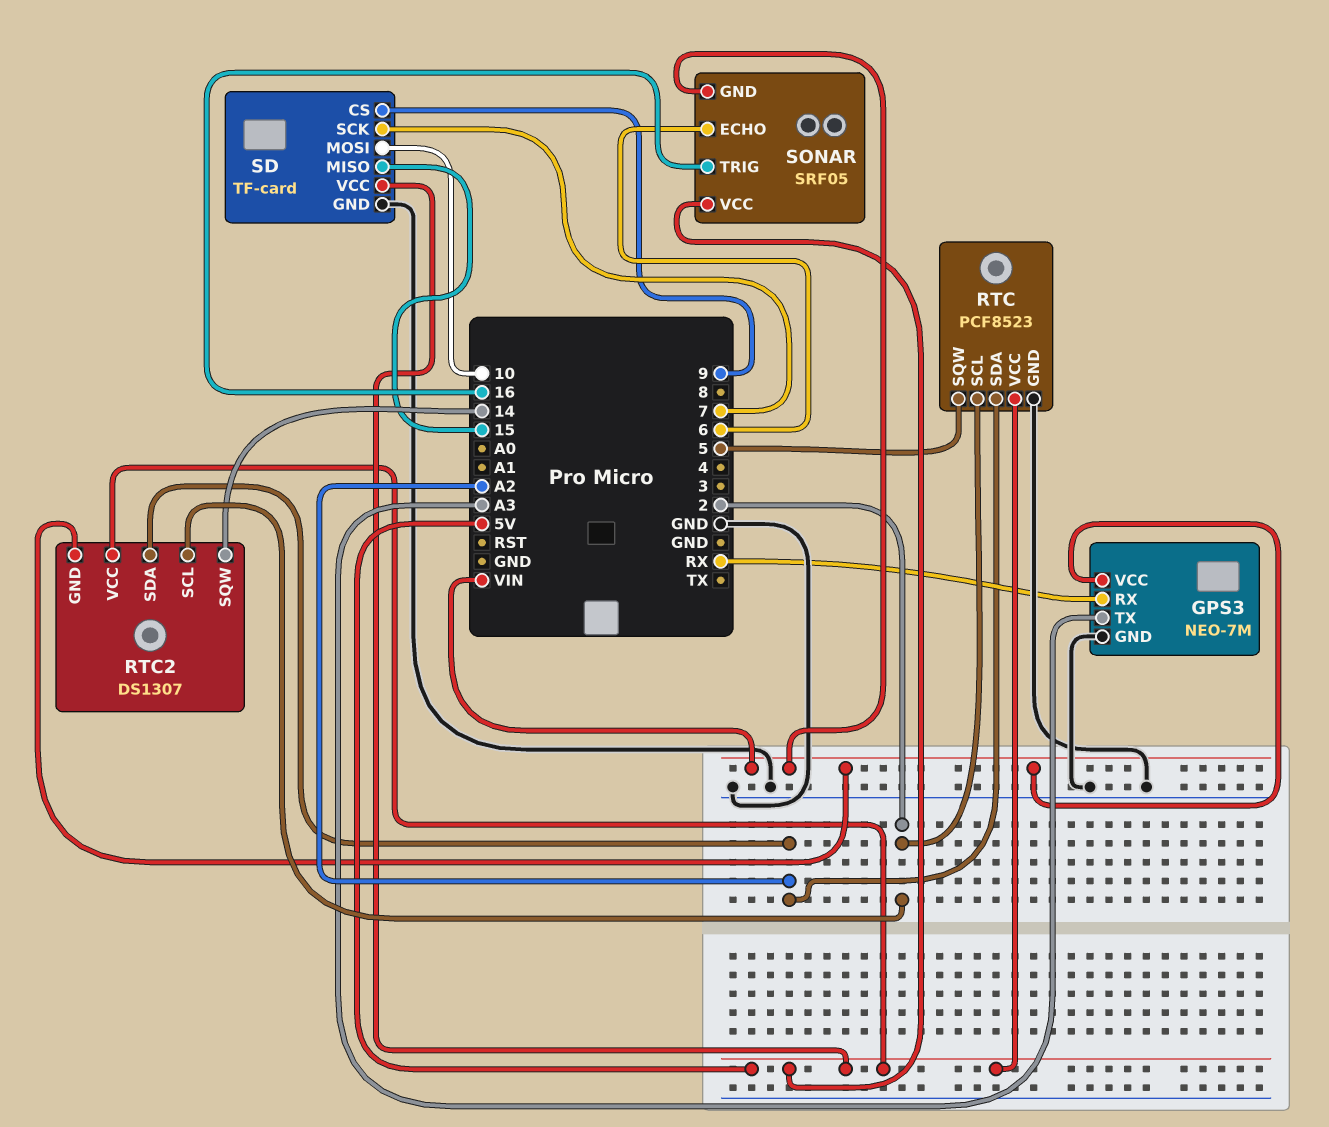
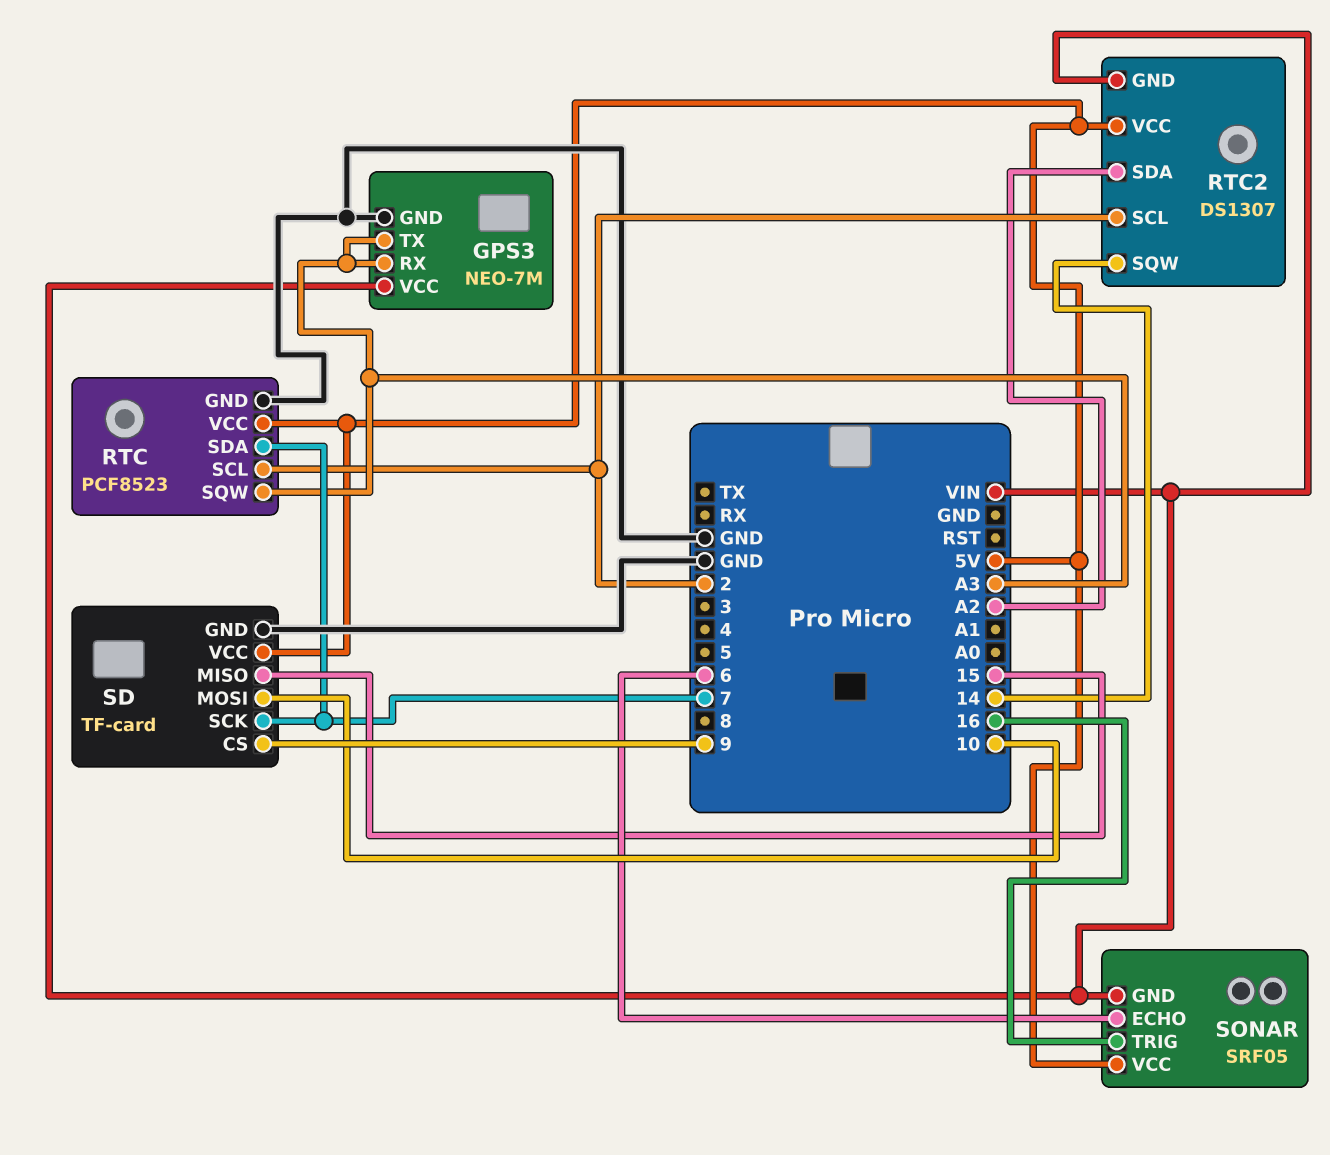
GPS3 pin RX: RX -> A3
RTC pin SDA: A2 -> 7
RTC pin SQW: 5 -> A3

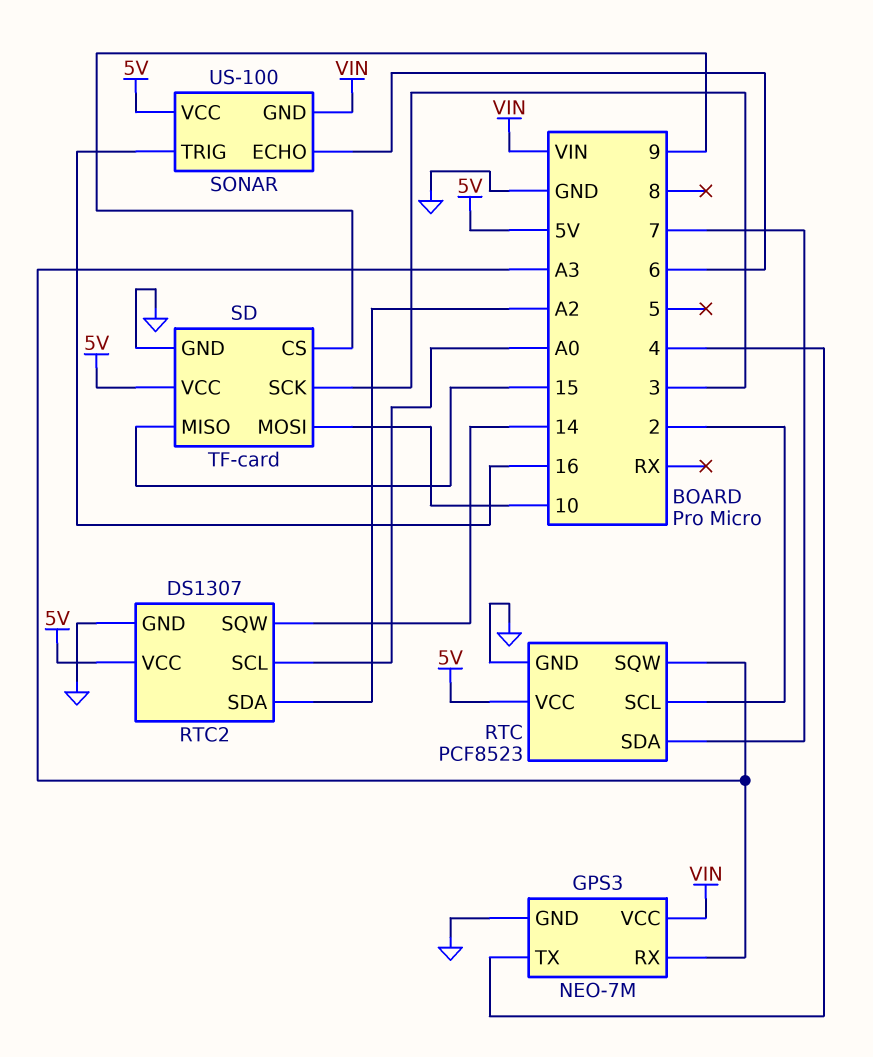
GPS3 pin TX: A3 -> 4
RTC2 pin GND: VIN -> GND
RTC2 pin SCL: 2 -> A0
SD pin SCK: 7 -> 3
SONAR: SRF05 -> US-100

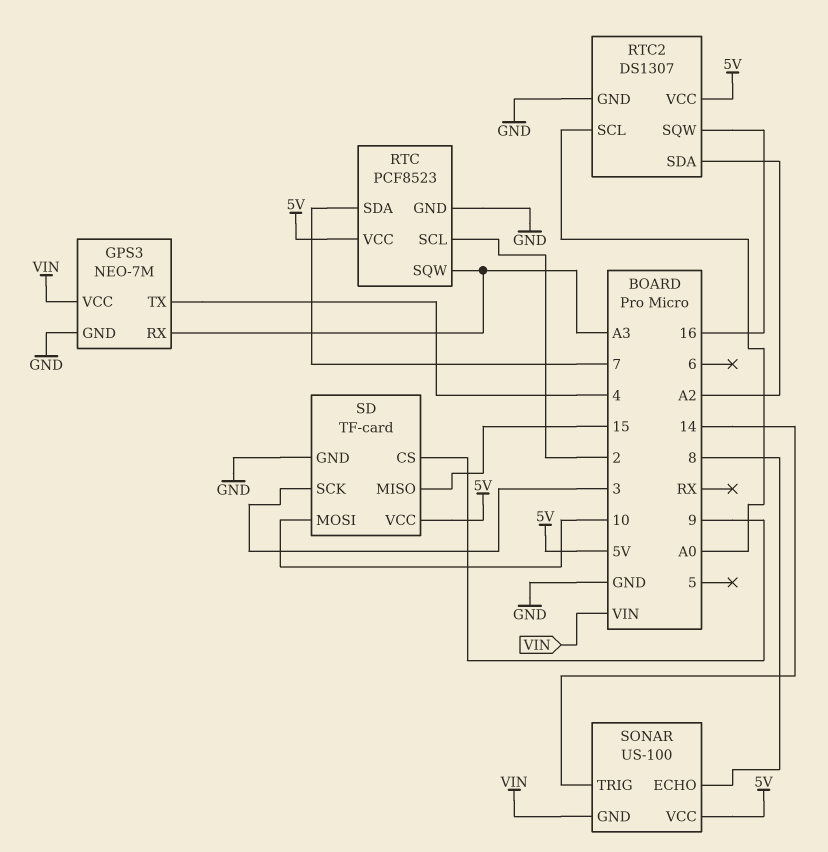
RTC2 pin SQW: 14 -> 16
SONAR pin ECHO: 6 -> 8
SONAR pin TRIG: 16 -> 14

